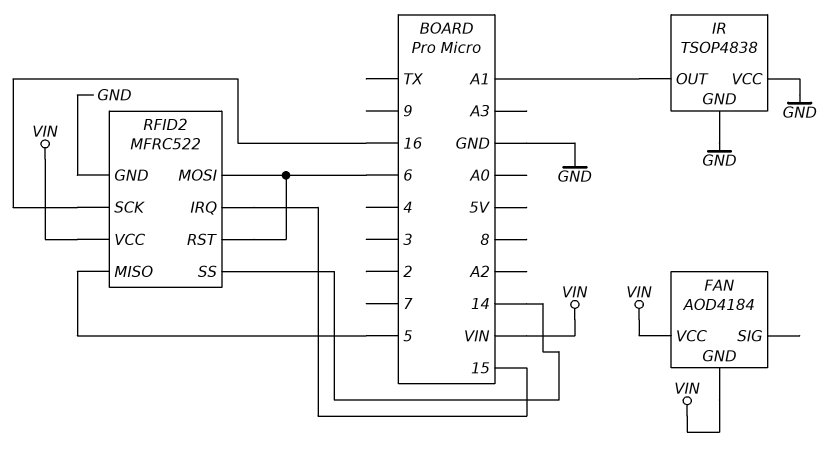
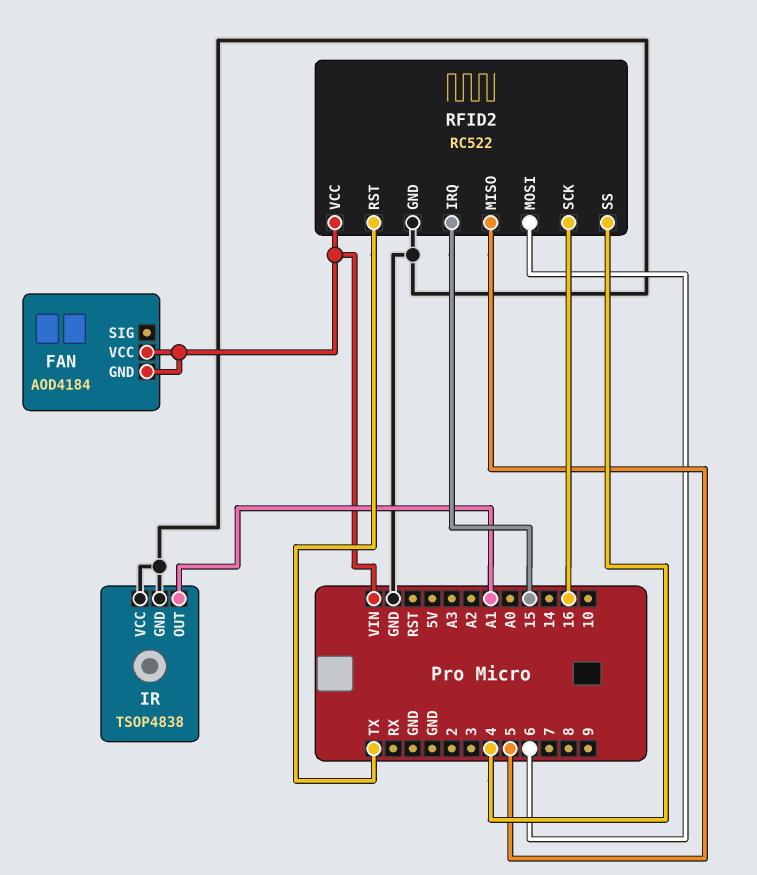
RFID2: MFRC522 -> RC522
RFID2 pin RST: 6 -> TX
RFID2 pin SS: 14 -> 4

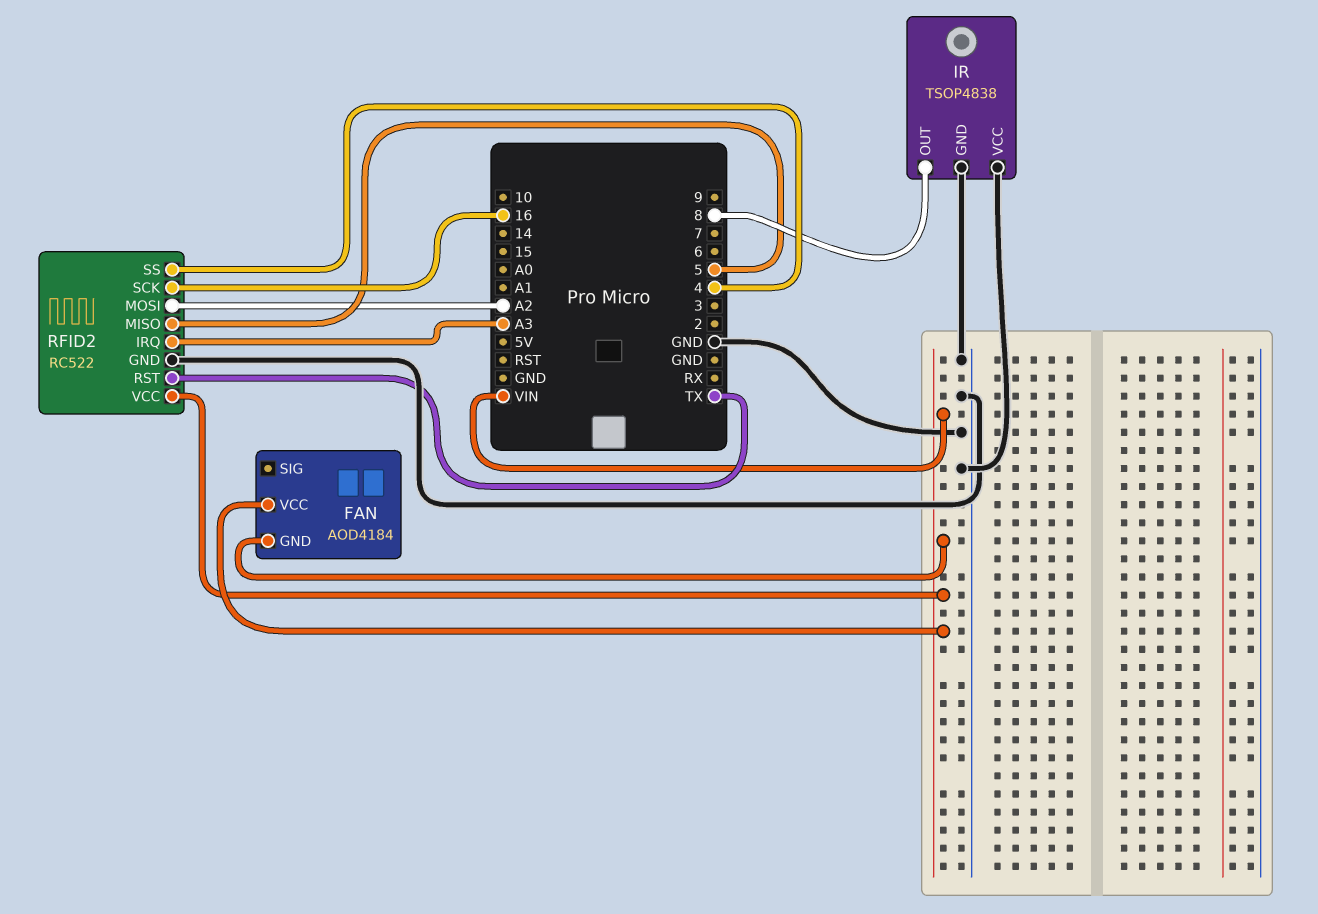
IR pin OUT: A1 -> 8
RFID2 pin IRQ: 15 -> A3
RFID2 pin MOSI: 6 -> A2

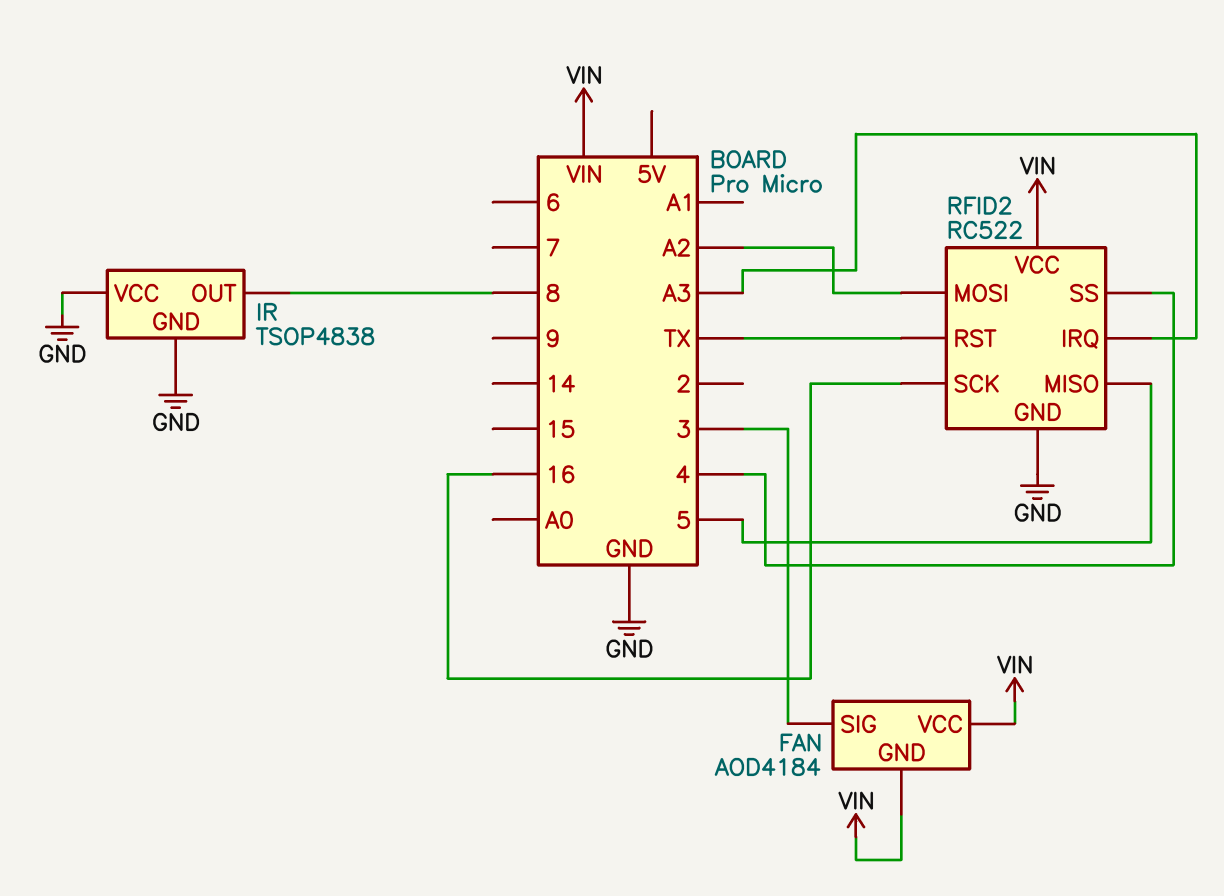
FAN pin SIG: none -> 3

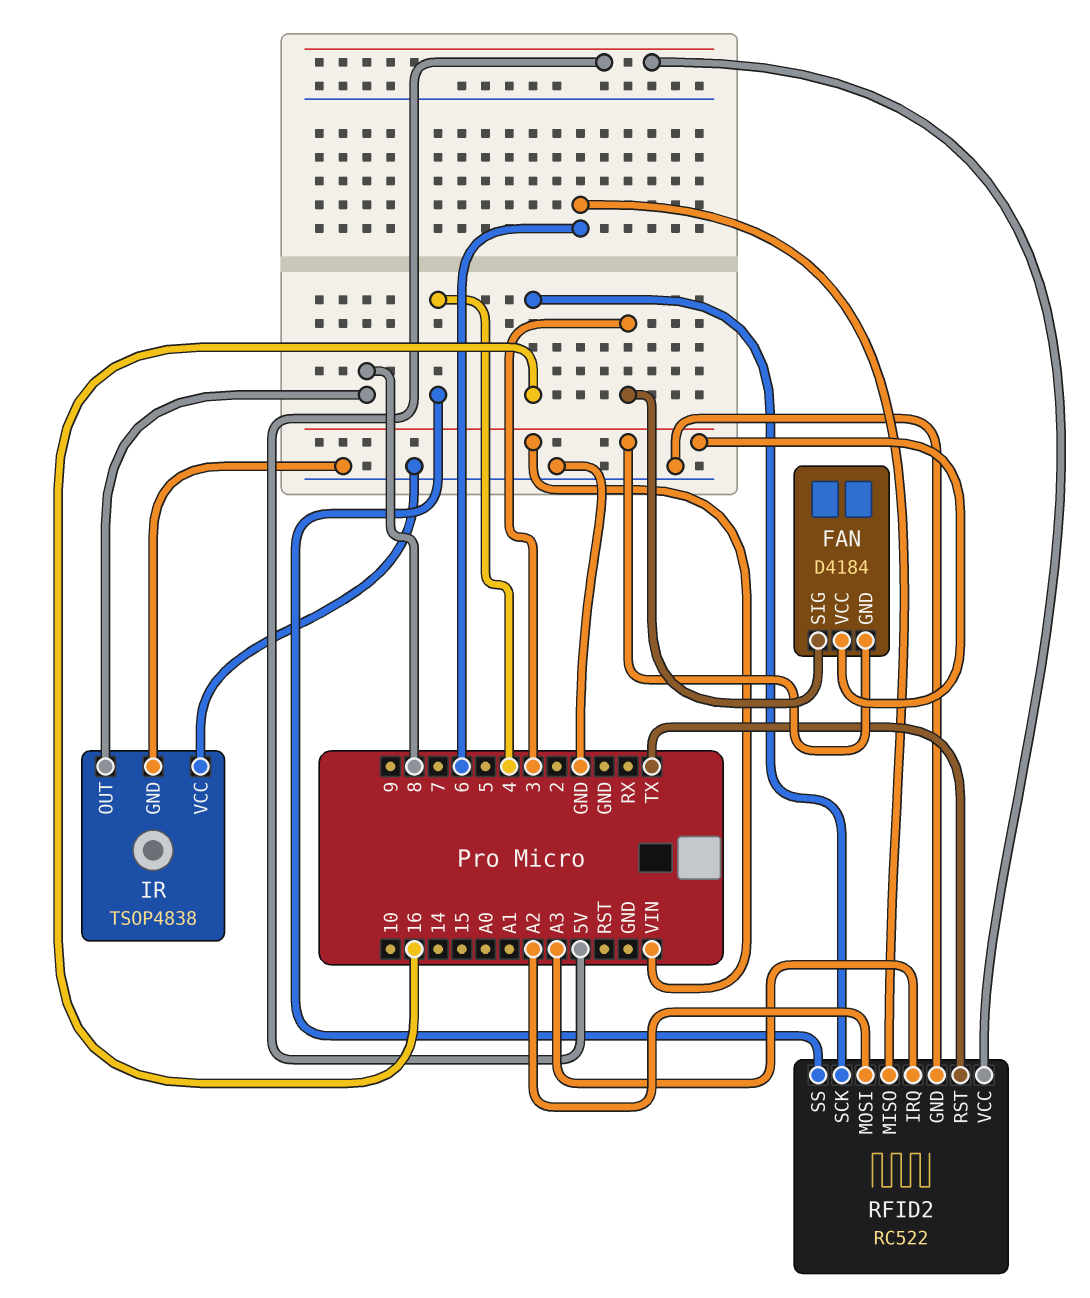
FAN: AOD4184 -> D4184
RFID2 pin MISO: 5 -> 6
RFID2 pin VCC: VIN -> 5V

